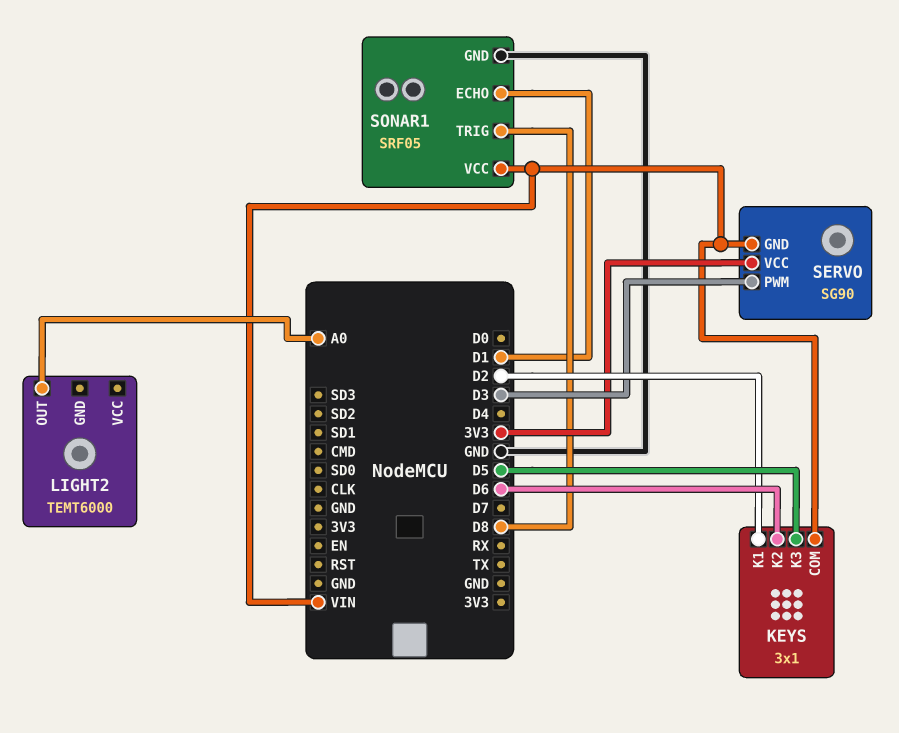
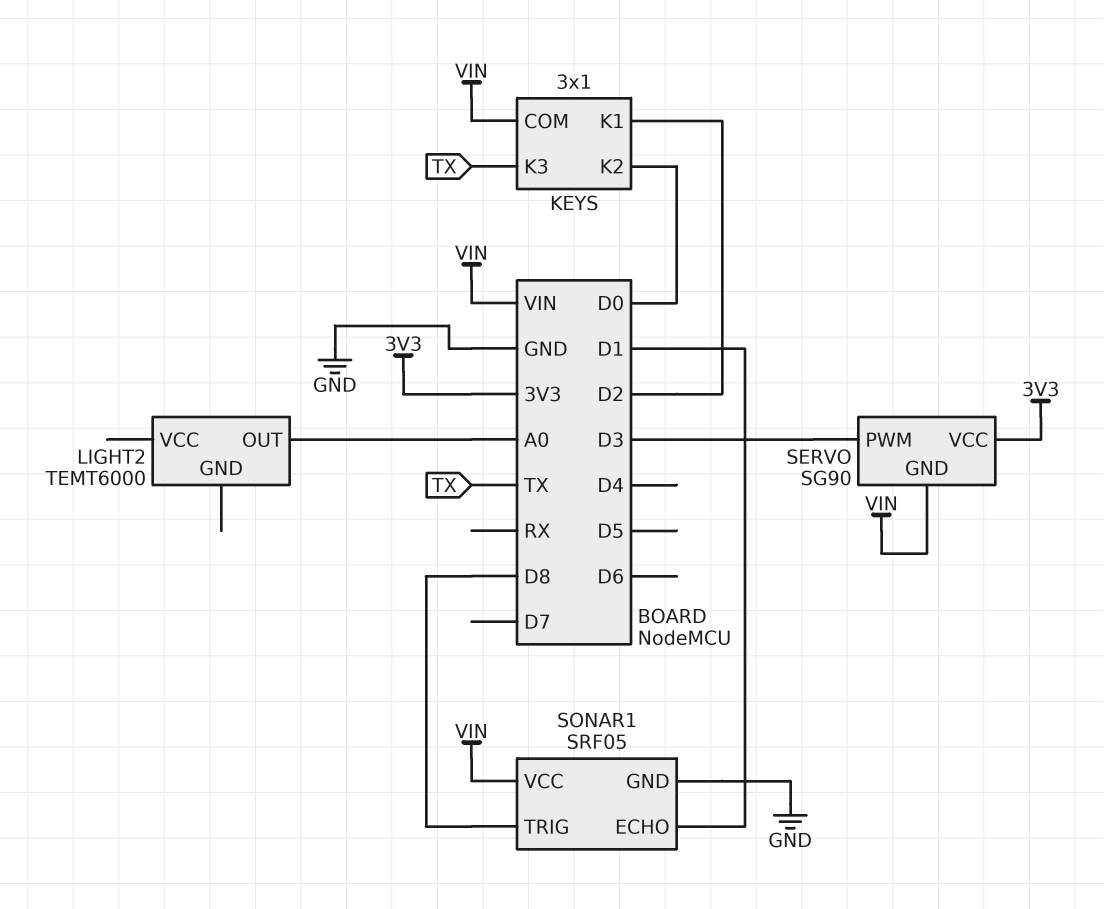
KEYS pin K2: D6 -> D0
KEYS pin K3: D5 -> TX

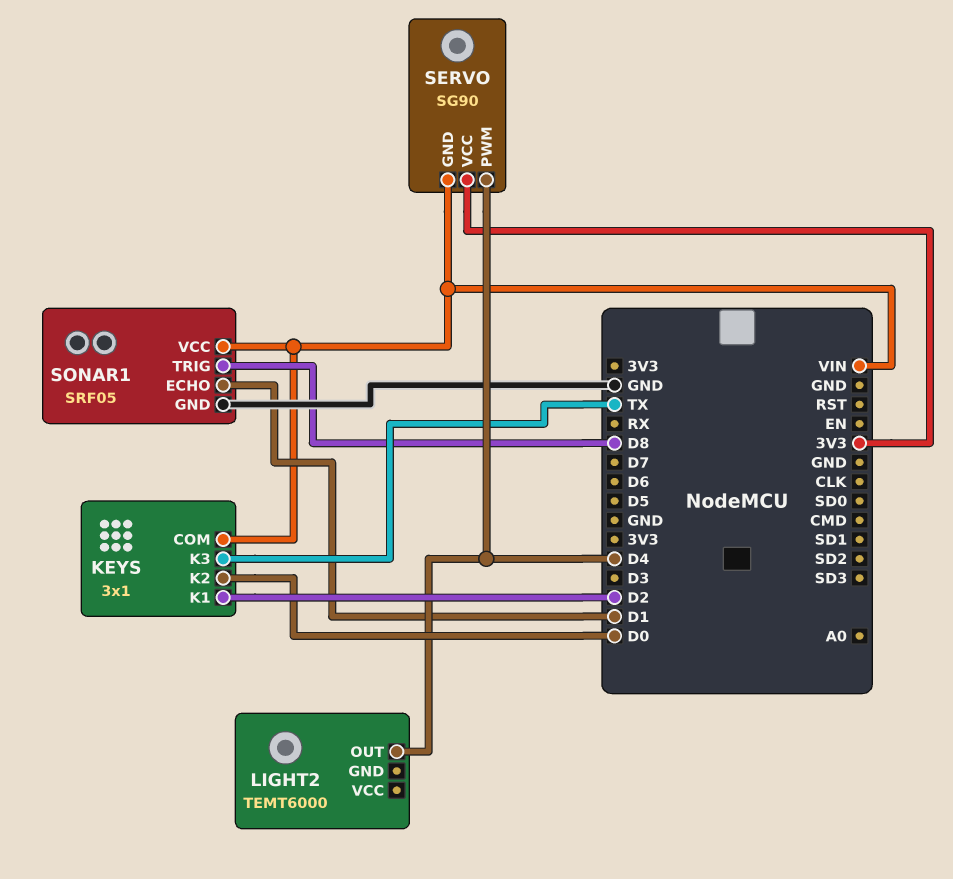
LIGHT2 pin OUT: A0 -> D4
SERVO pin PWM: D3 -> D4

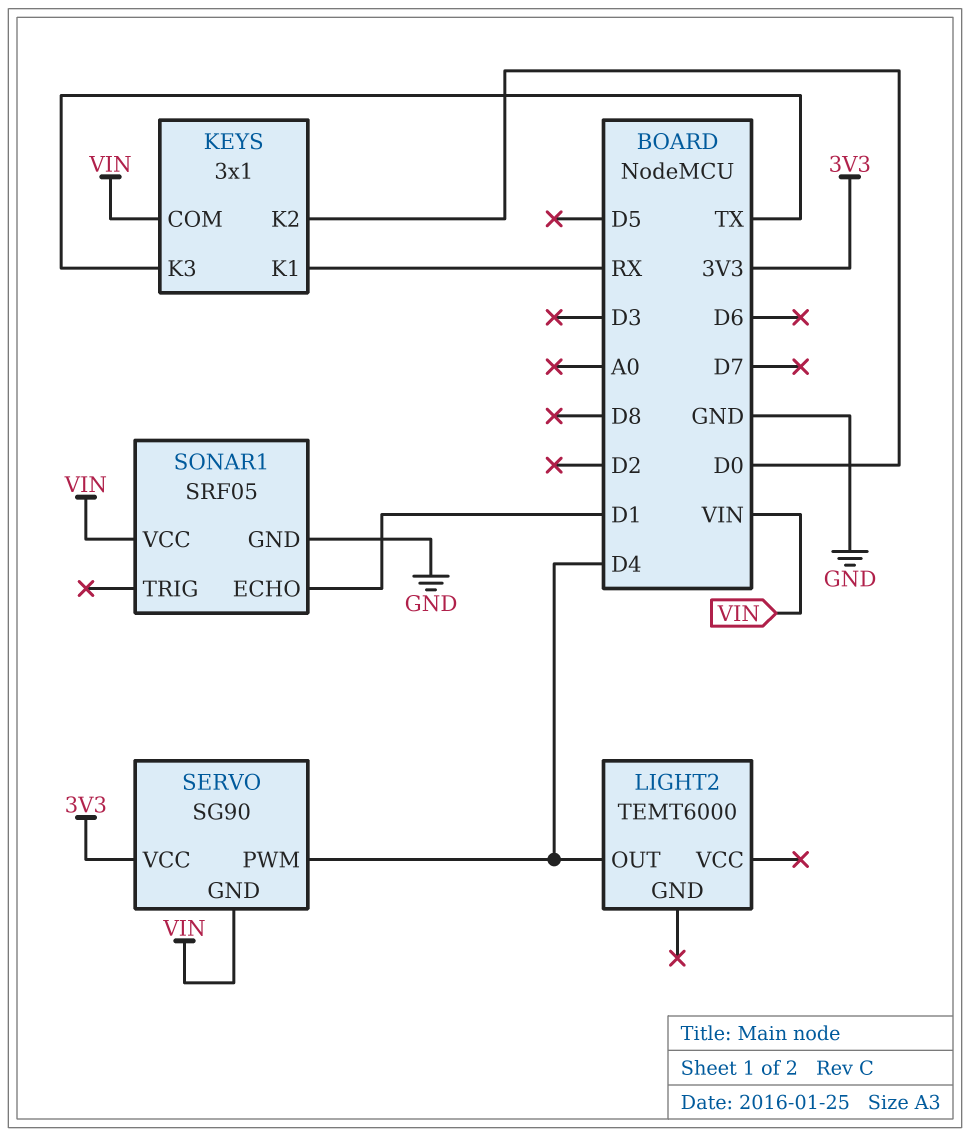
KEYS pin K1: D2 -> RX
SONAR1 pin TRIG: D8 -> none

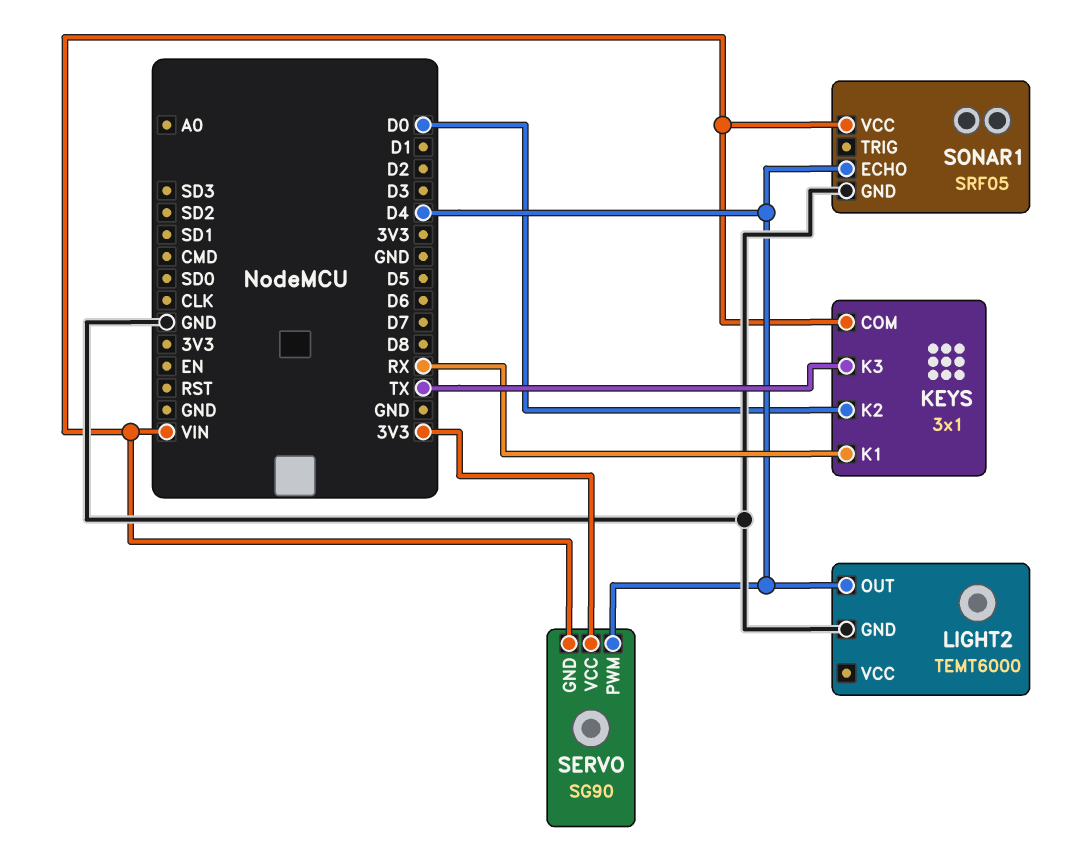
LIGHT2 pin GND: none -> GND
SONAR1 pin ECHO: D1 -> D4

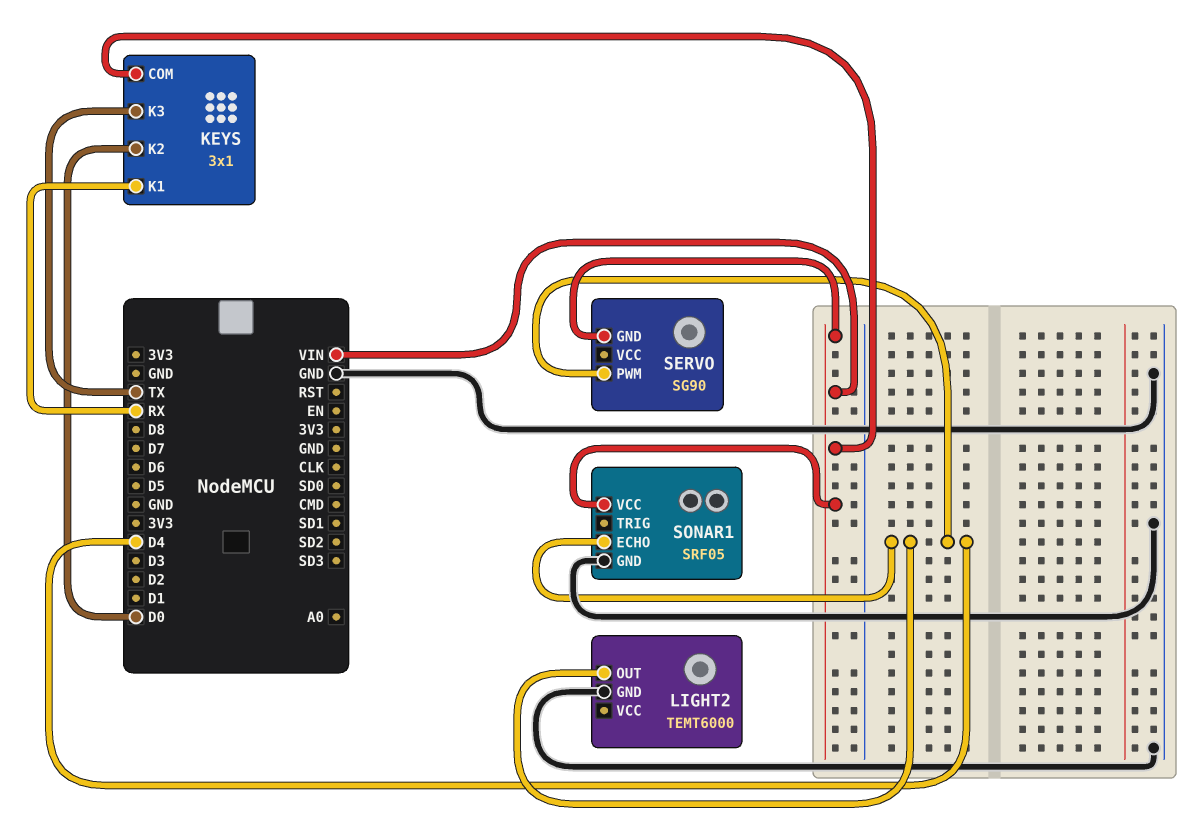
SERVO pin VCC: 3V3 -> none

